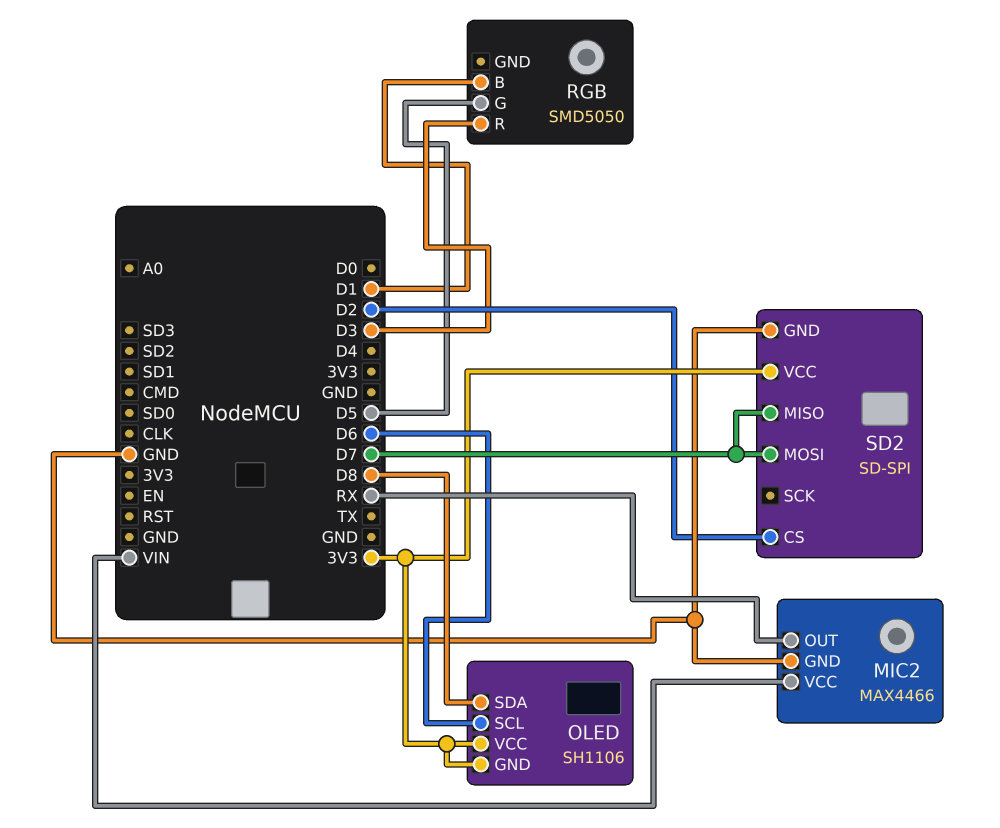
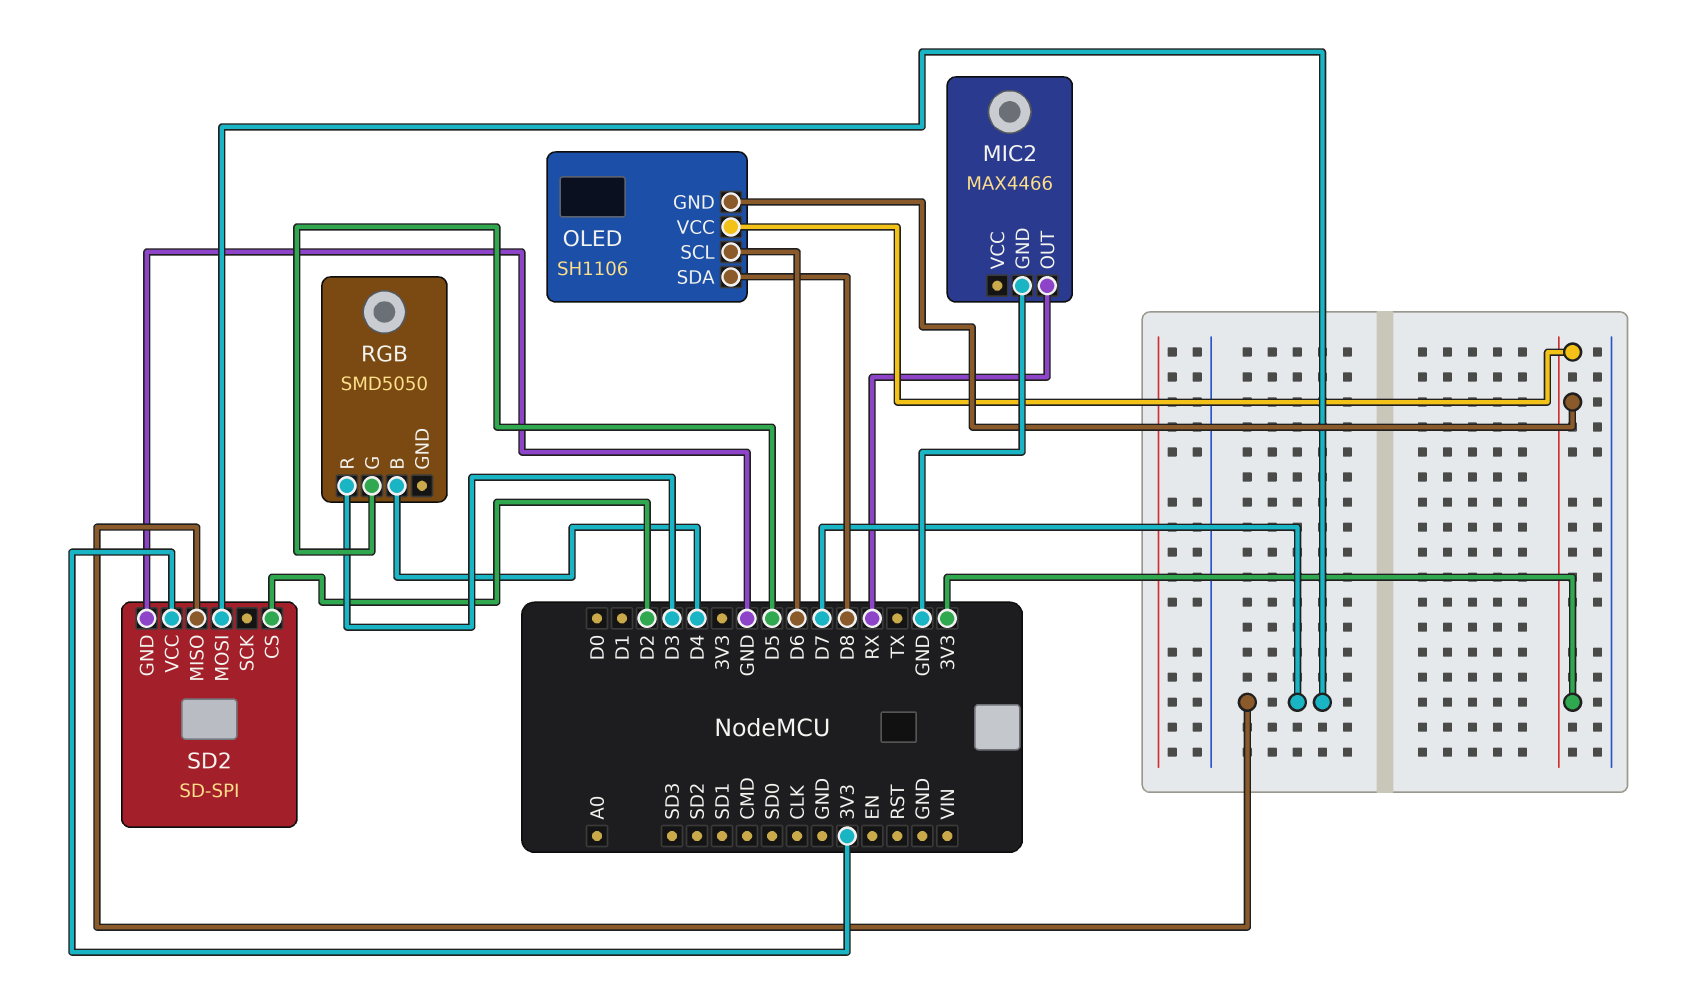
MIC2 pin VCC: VIN -> none
RGB pin B: D1 -> D4

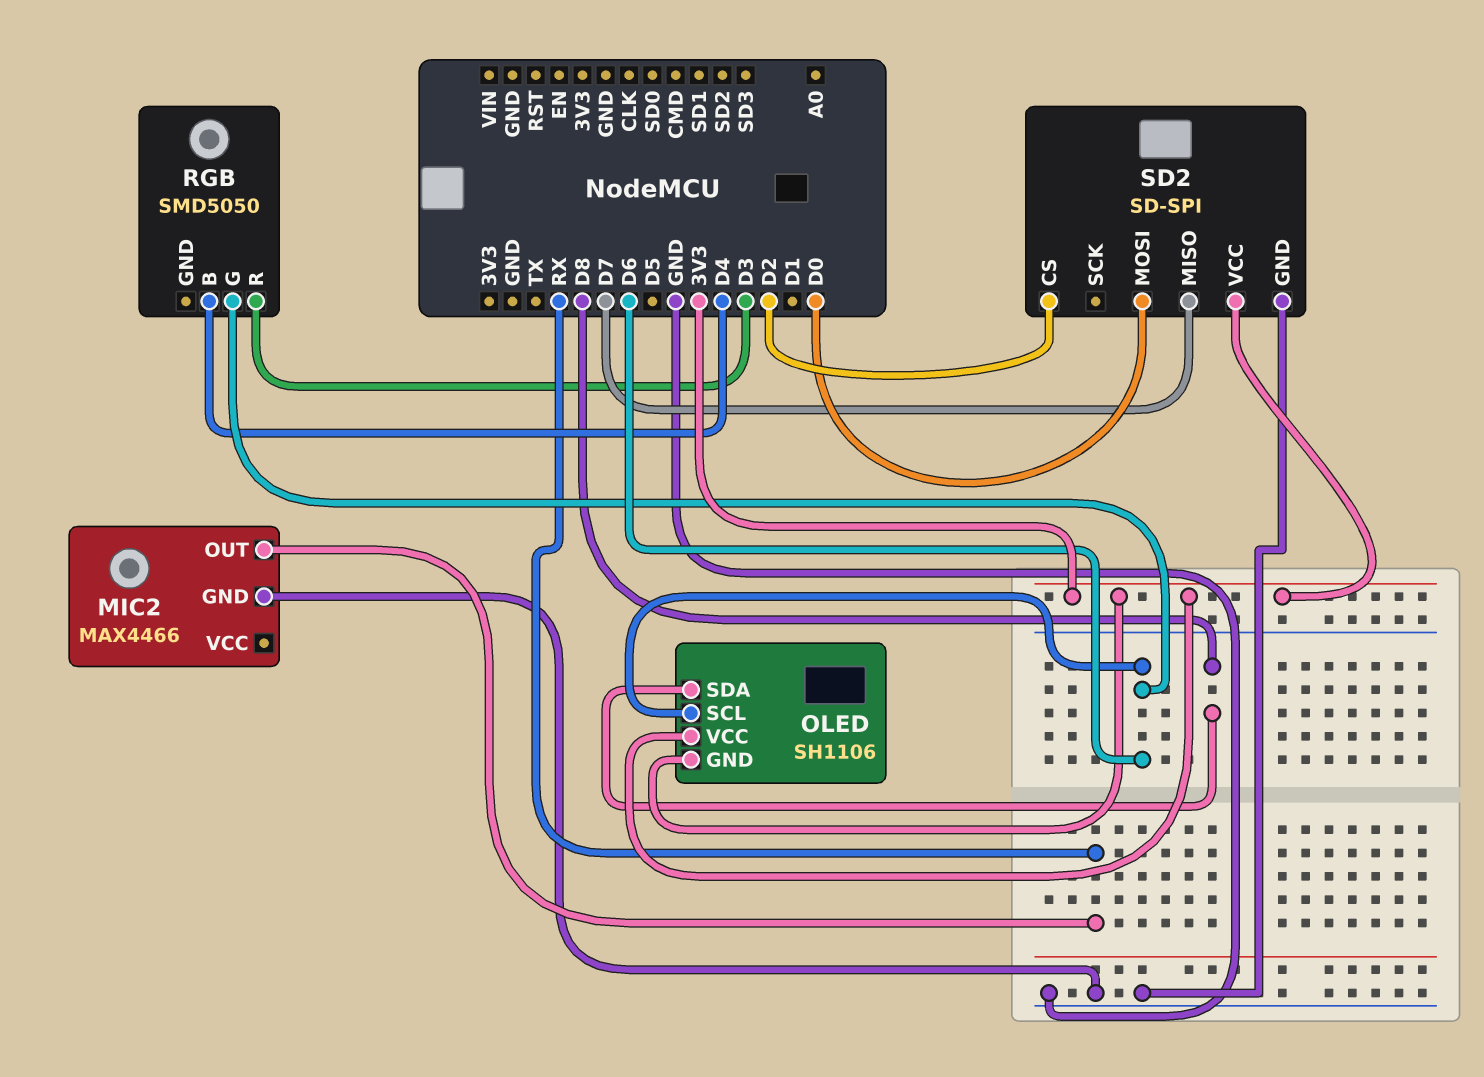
RGB pin G: D5 -> D6
SD2 pin MOSI: D7 -> D0

